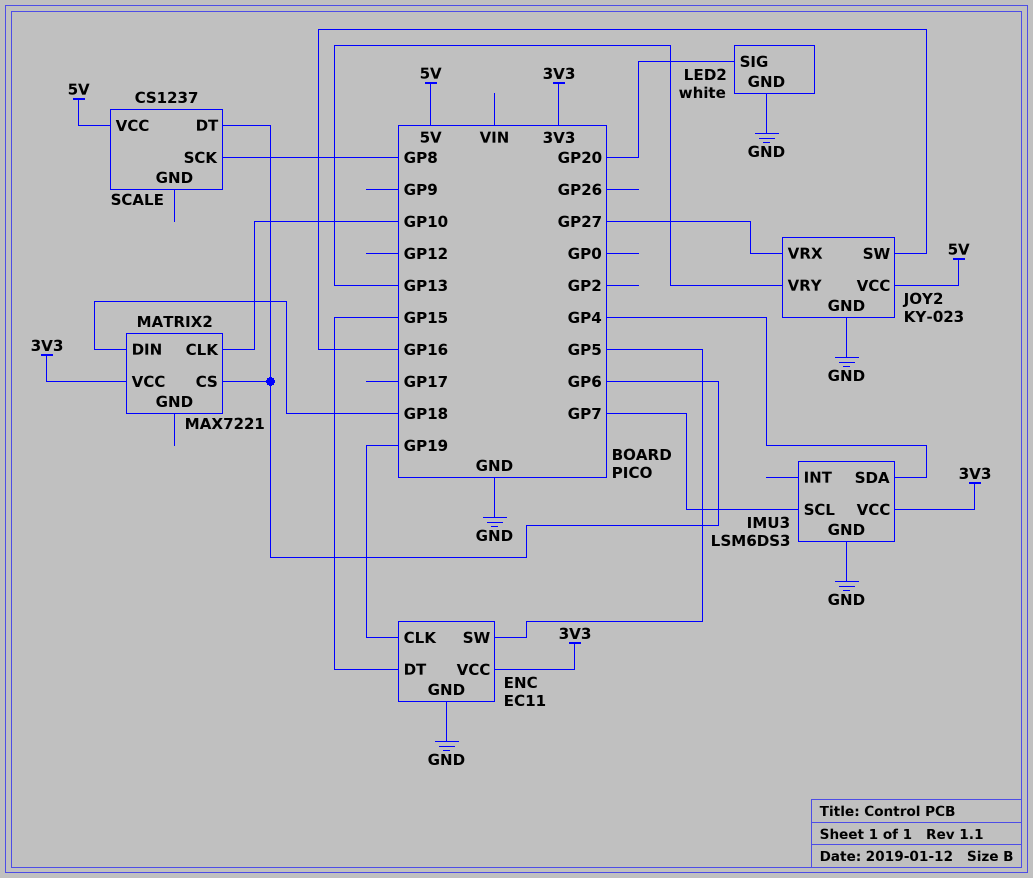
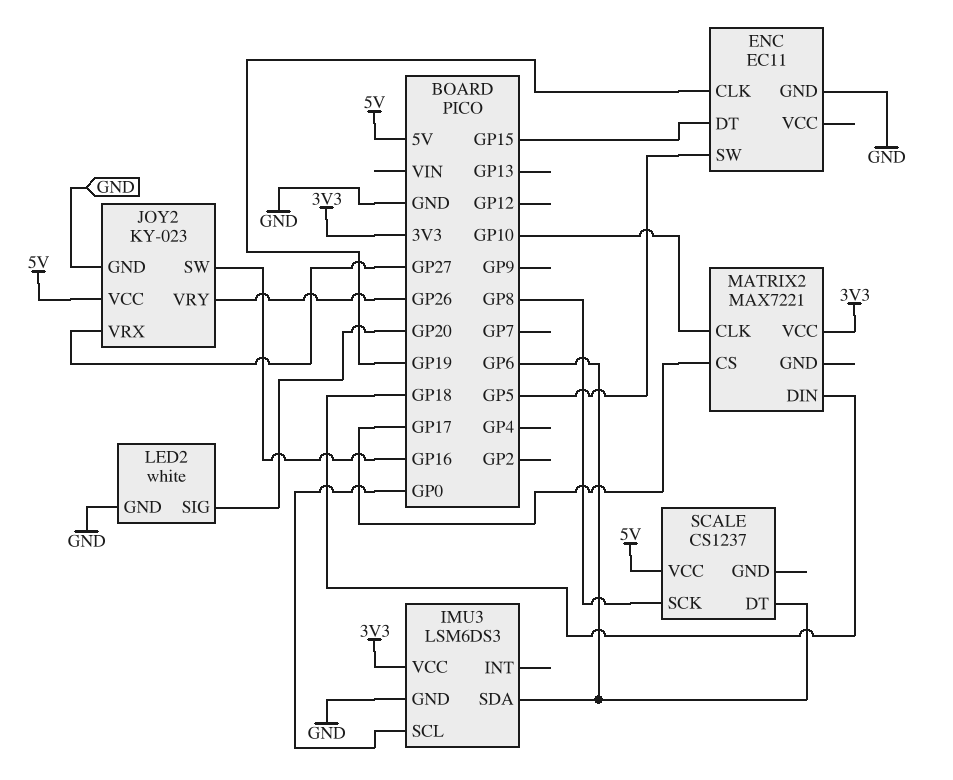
ENC pin VCC: 3V3 -> none
IMU3 pin SCL: GP7 -> GP0
IMU3 pin SDA: GP4 -> GP6
JOY2 pin VRY: GP13 -> GP26
MATRIX2 pin CS: GP6 -> GP17

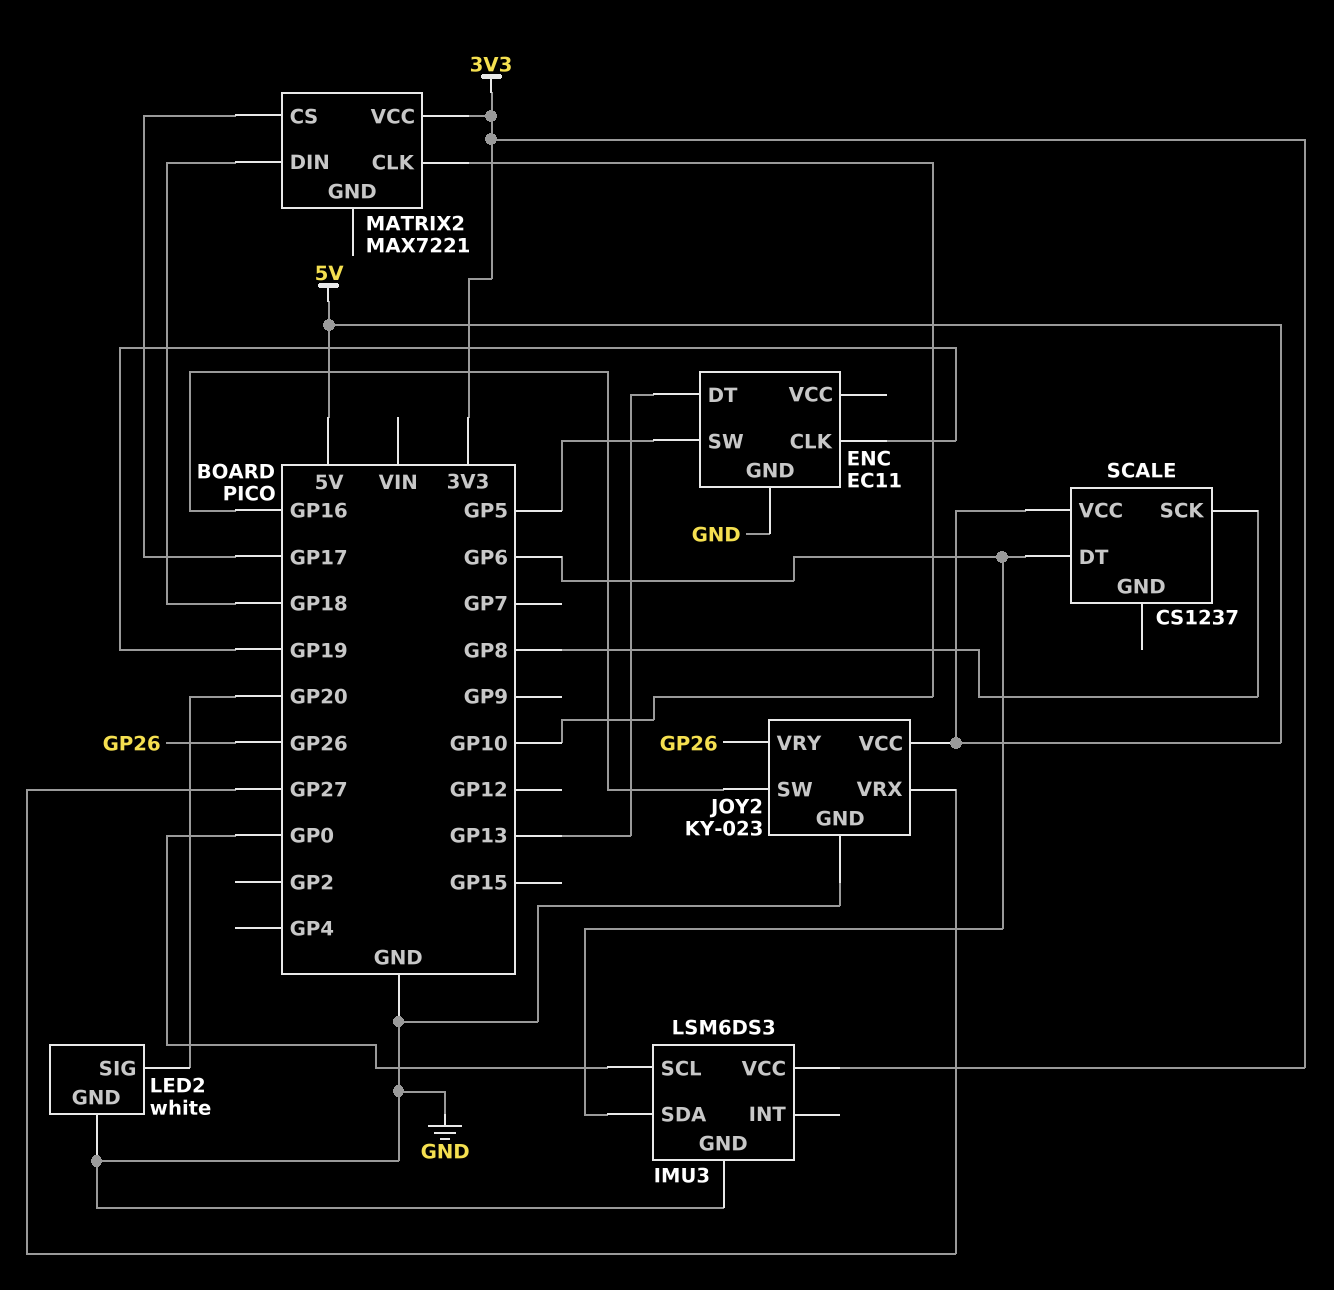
ENC pin DT: GP15 -> GP13

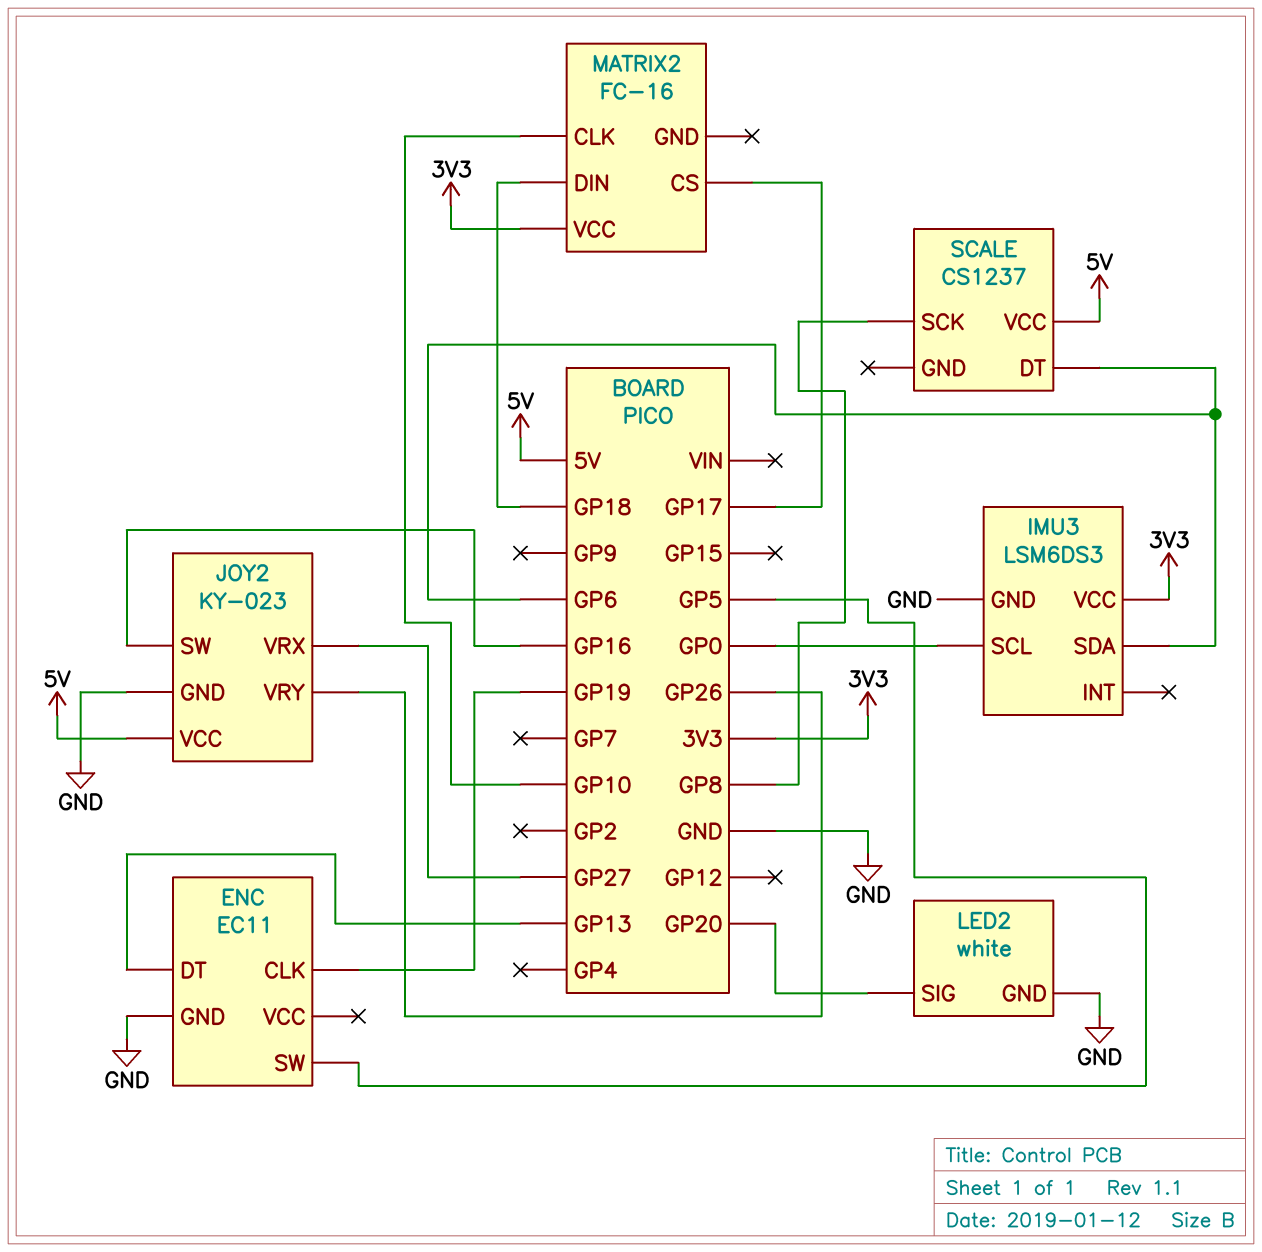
MATRIX2: MAX7221 -> FC-16

